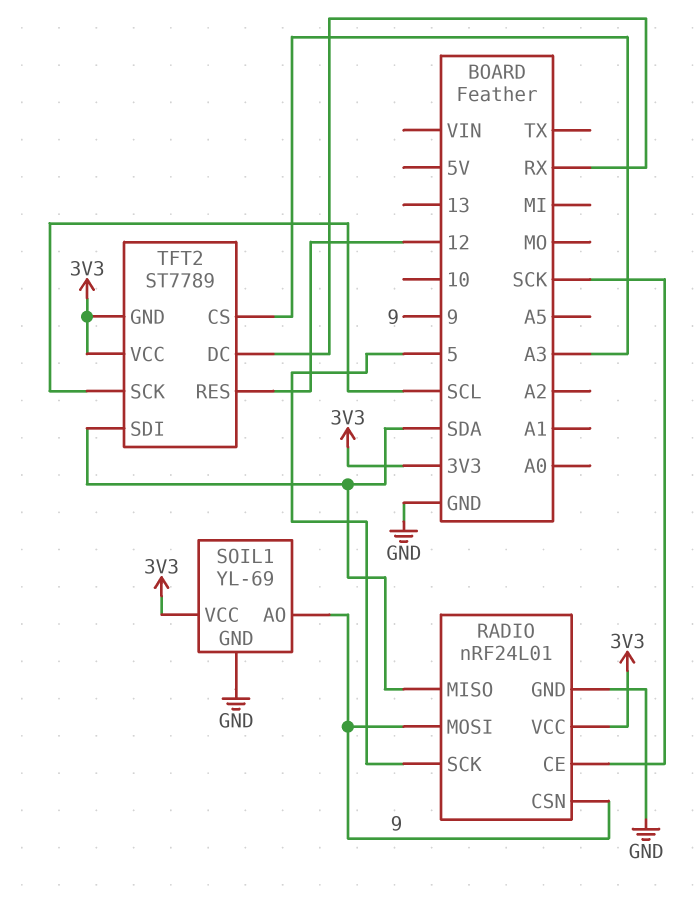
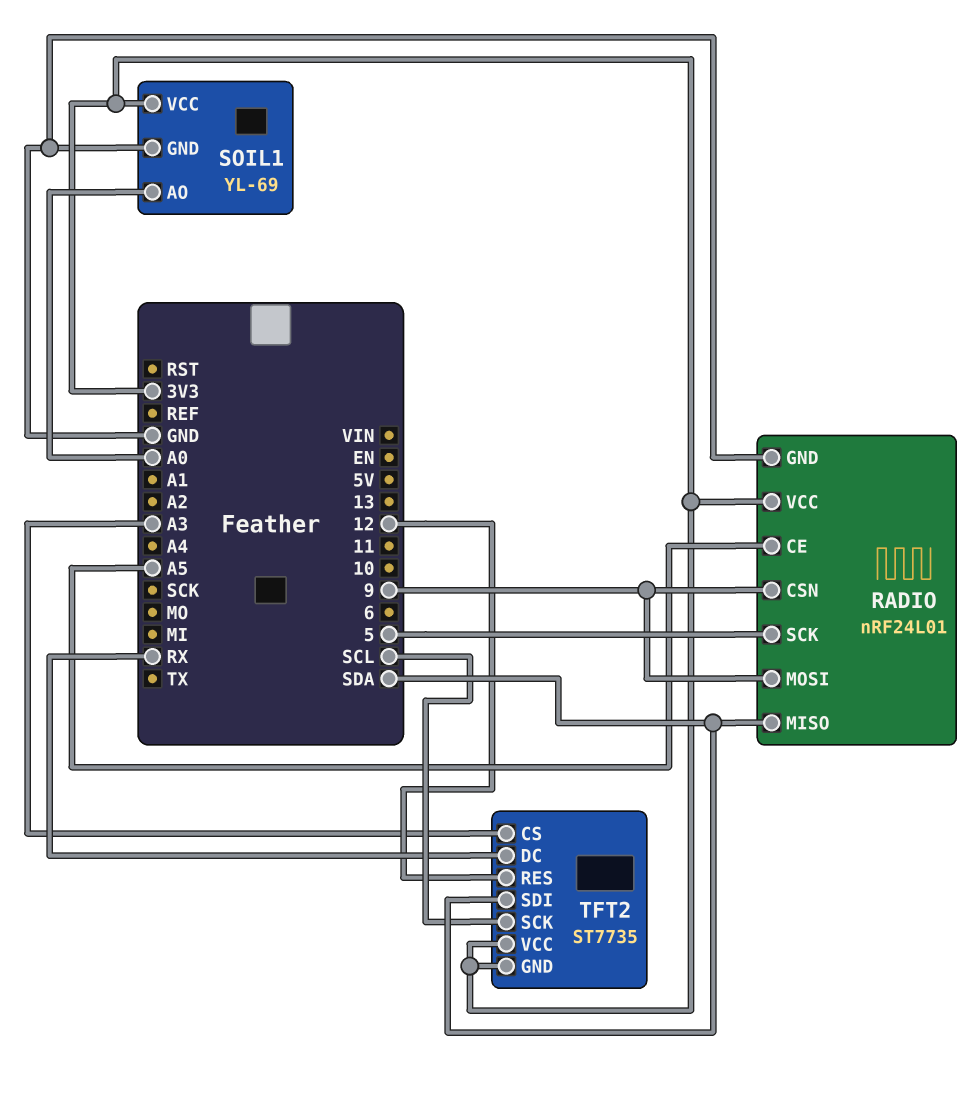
RADIO pin CE: SCK -> A5
SOIL1 pin AO: 9 -> A0
TFT2: ST7789 -> ST7735

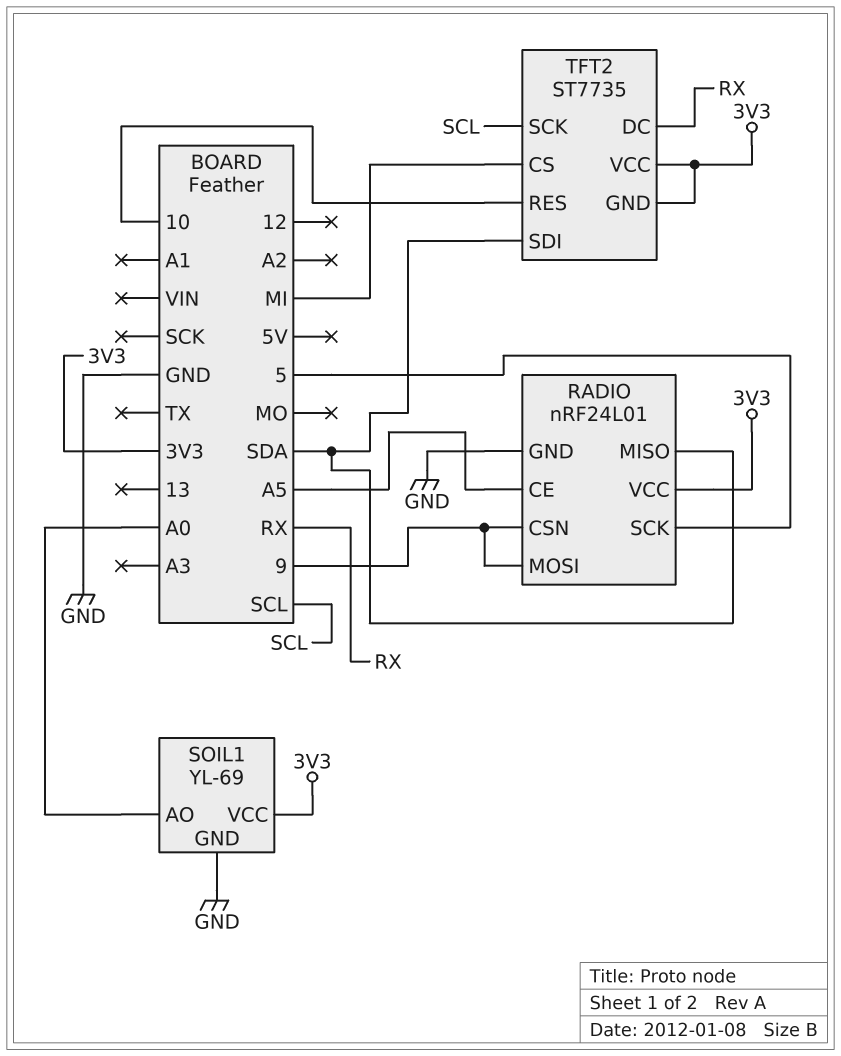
TFT2 pin CS: A3 -> MI
TFT2 pin RES: 12 -> 10

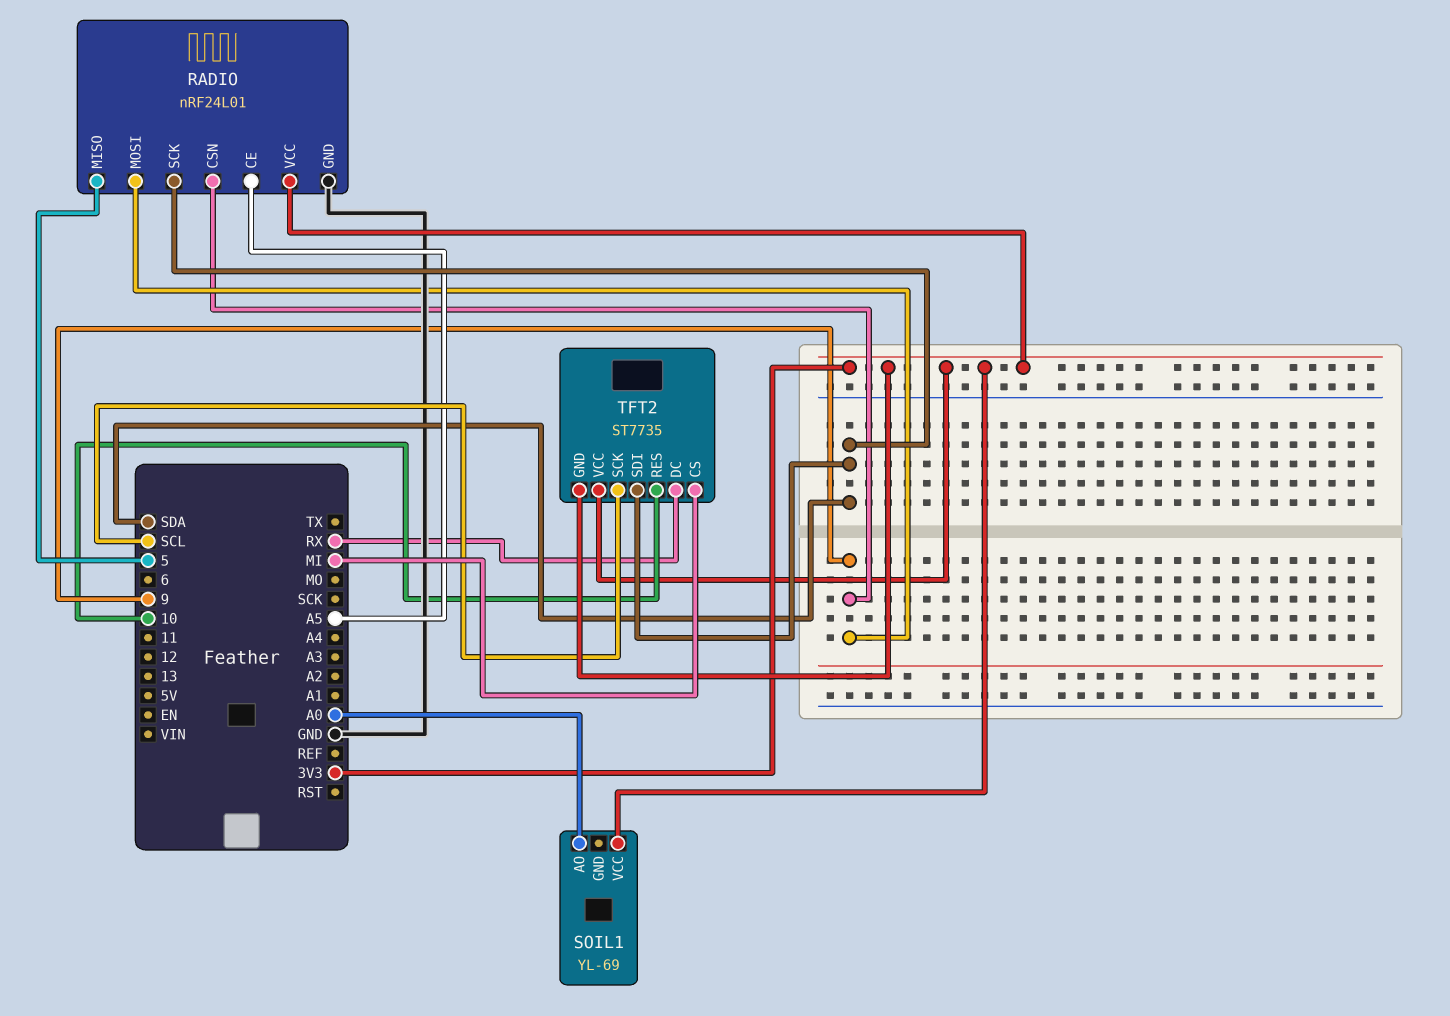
RADIO pin MISO: SDA -> 5
RADIO pin SCK: 5 -> SDA
SOIL1 pin GND: GND -> none

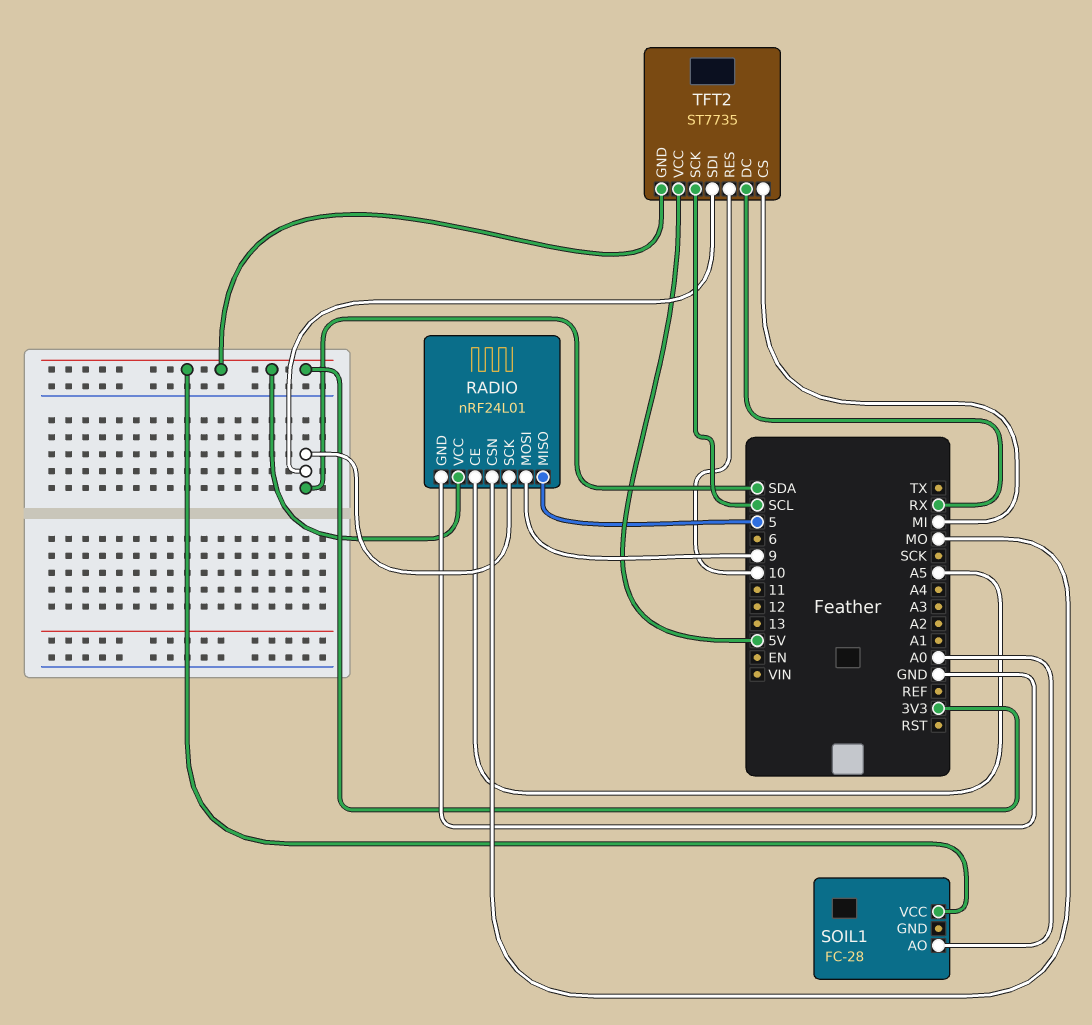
RADIO pin CSN: 9 -> MO
SOIL1: YL-69 -> FC-28
TFT2 pin VCC: 3V3 -> 5V

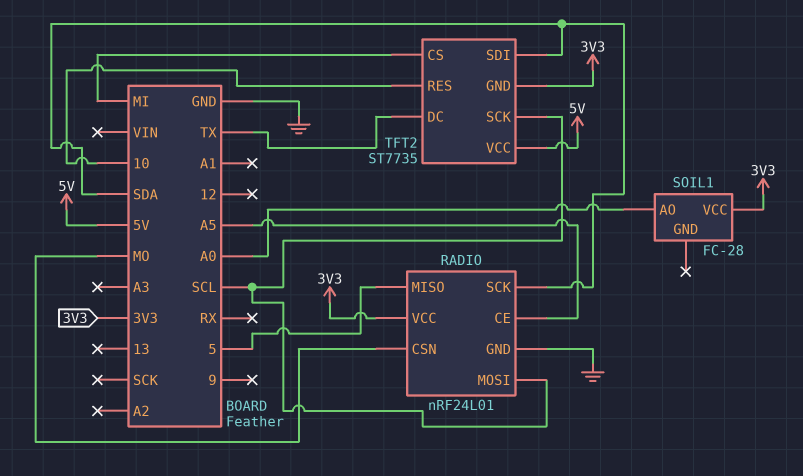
RADIO pin MOSI: 9 -> SCL
TFT2 pin DC: RX -> TX

